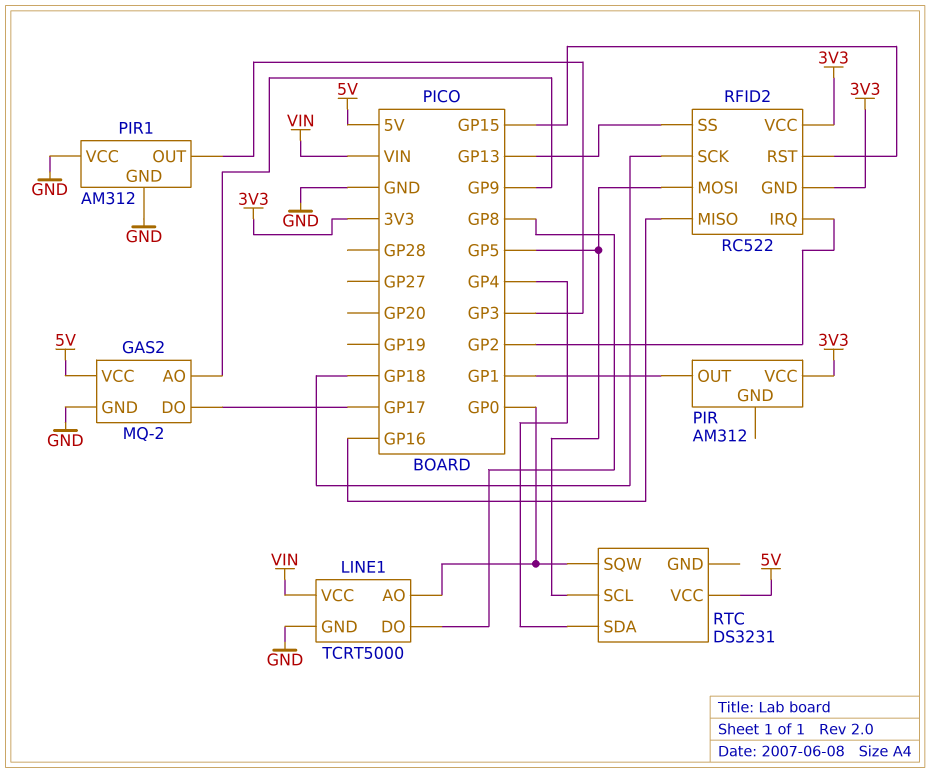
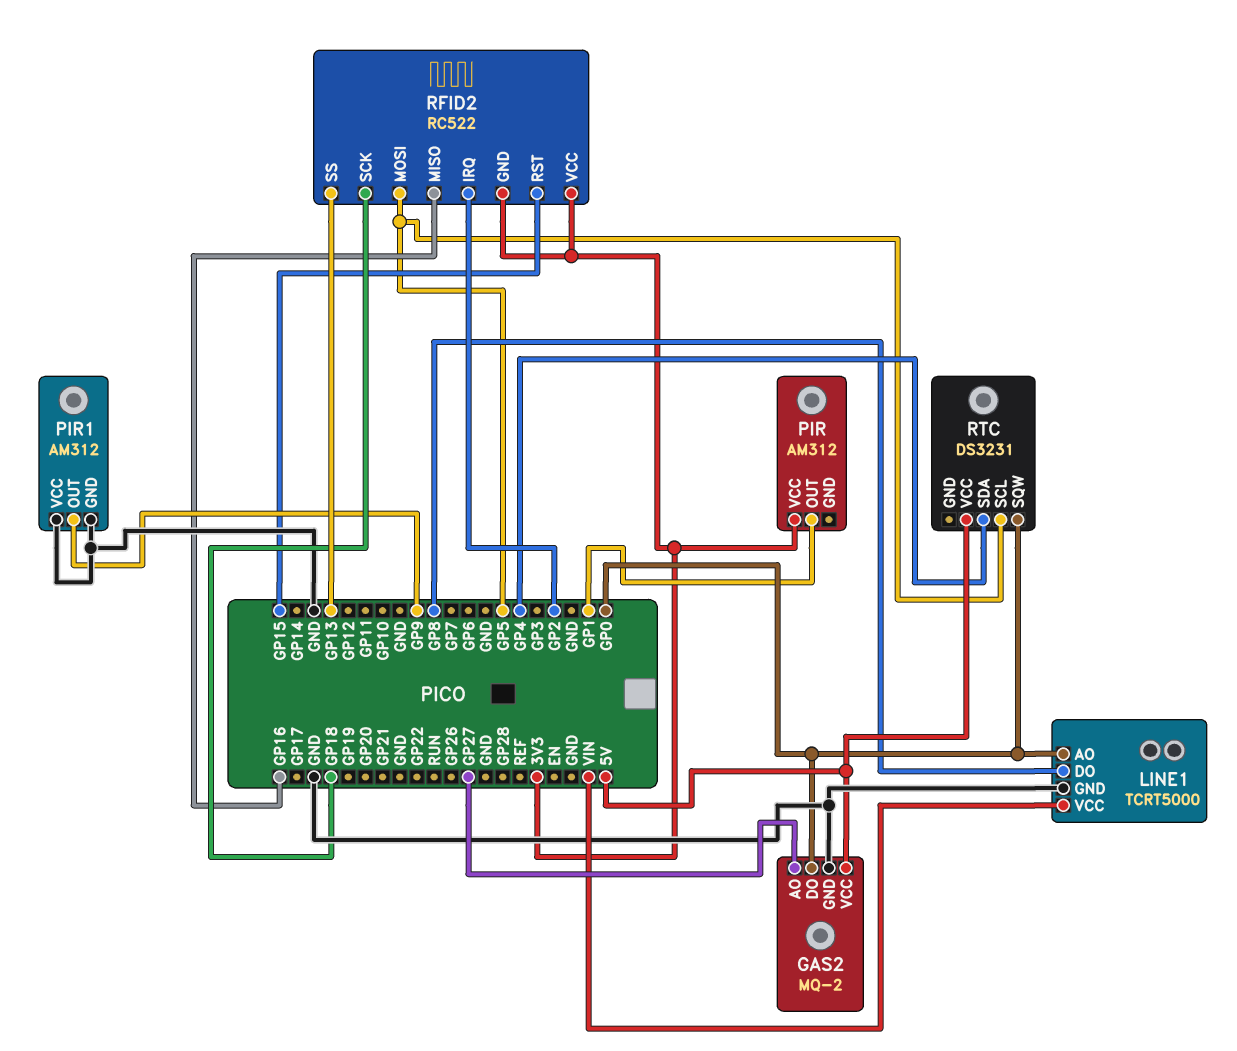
GAS2 pin AO: GP9 -> GP27
GAS2 pin DO: GP17 -> GP0
PIR1 pin OUT: GP3 -> GP9

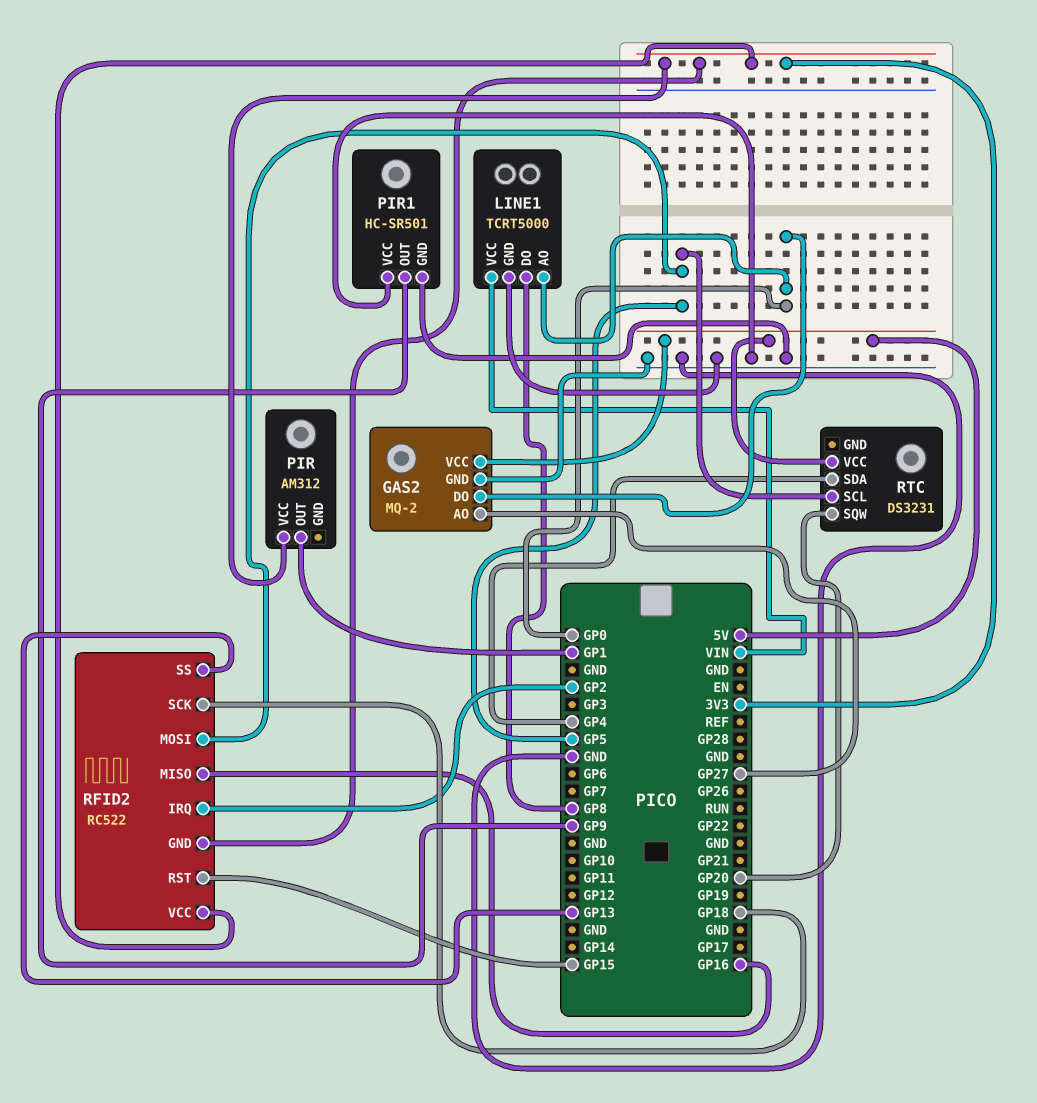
PIR1: AM312 -> HC-SR501
RTC pin SQW: GP0 -> GP20

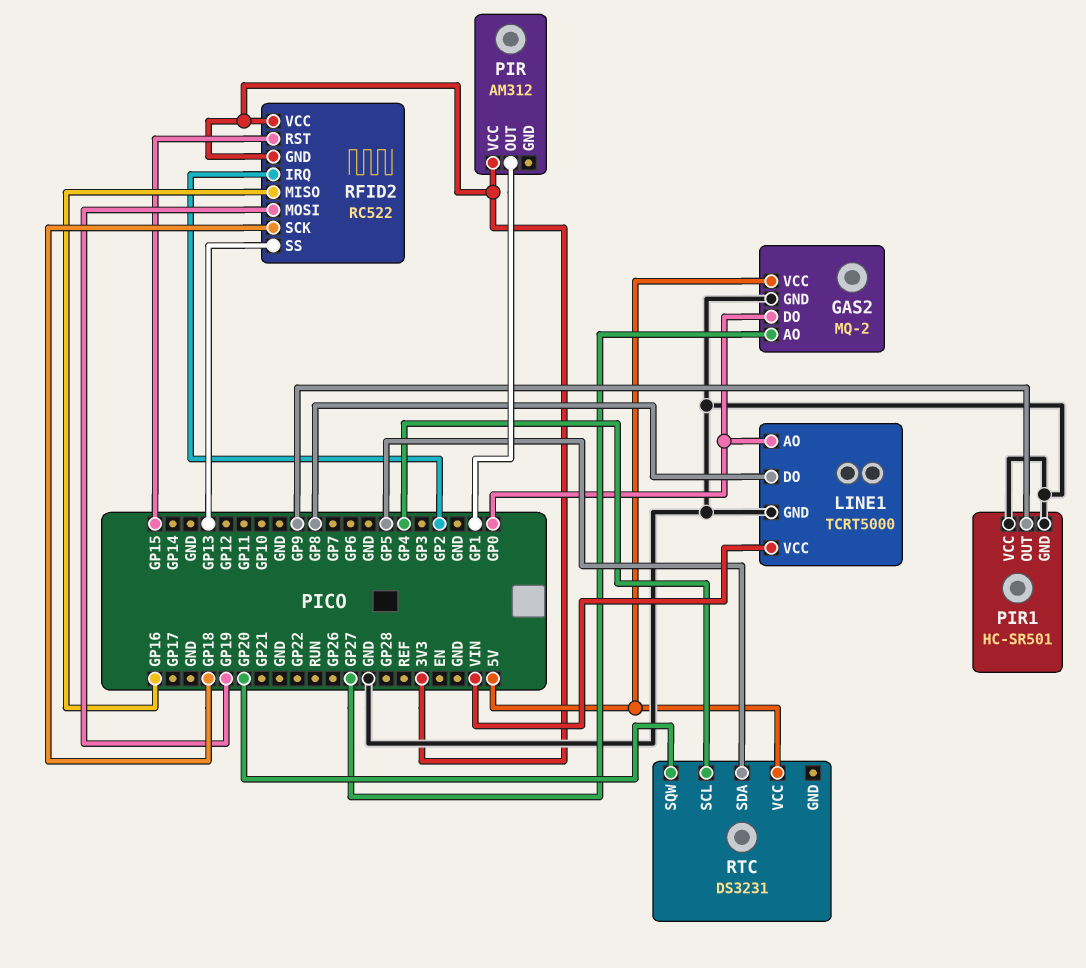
RFID2 pin MOSI: GP5 -> GP19
RTC pin SCL: GP5 -> GP4
RTC pin SDA: GP4 -> GP5

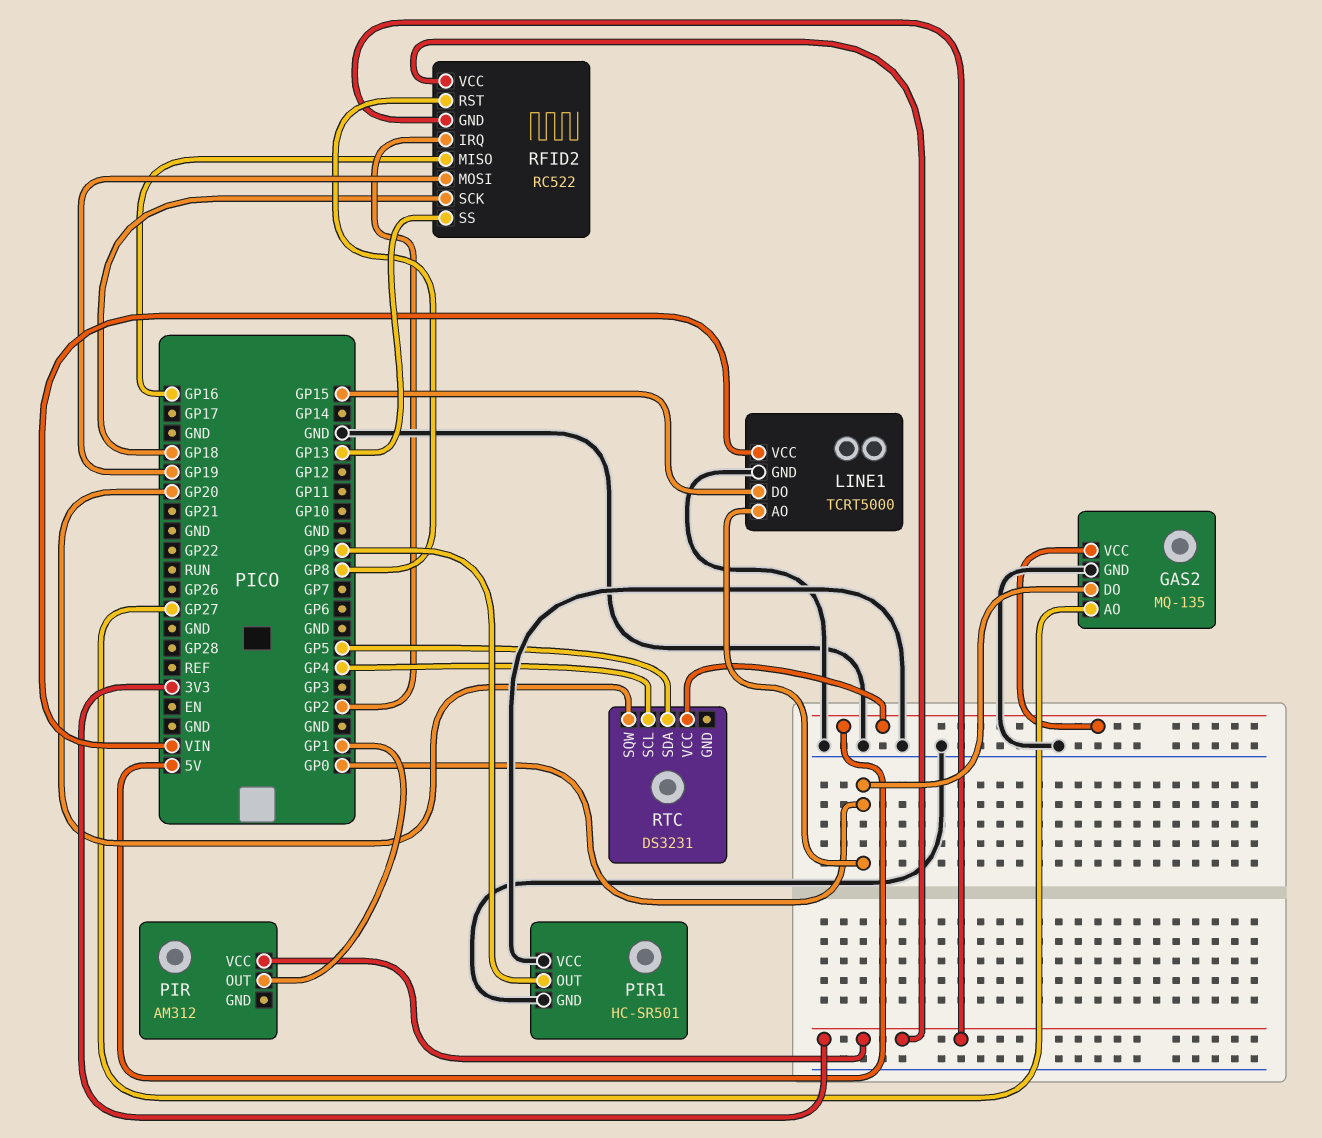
GAS2: MQ-2 -> MQ-135
LINE1 pin DO: GP8 -> GP15
RFID2 pin RST: GP15 -> GP8

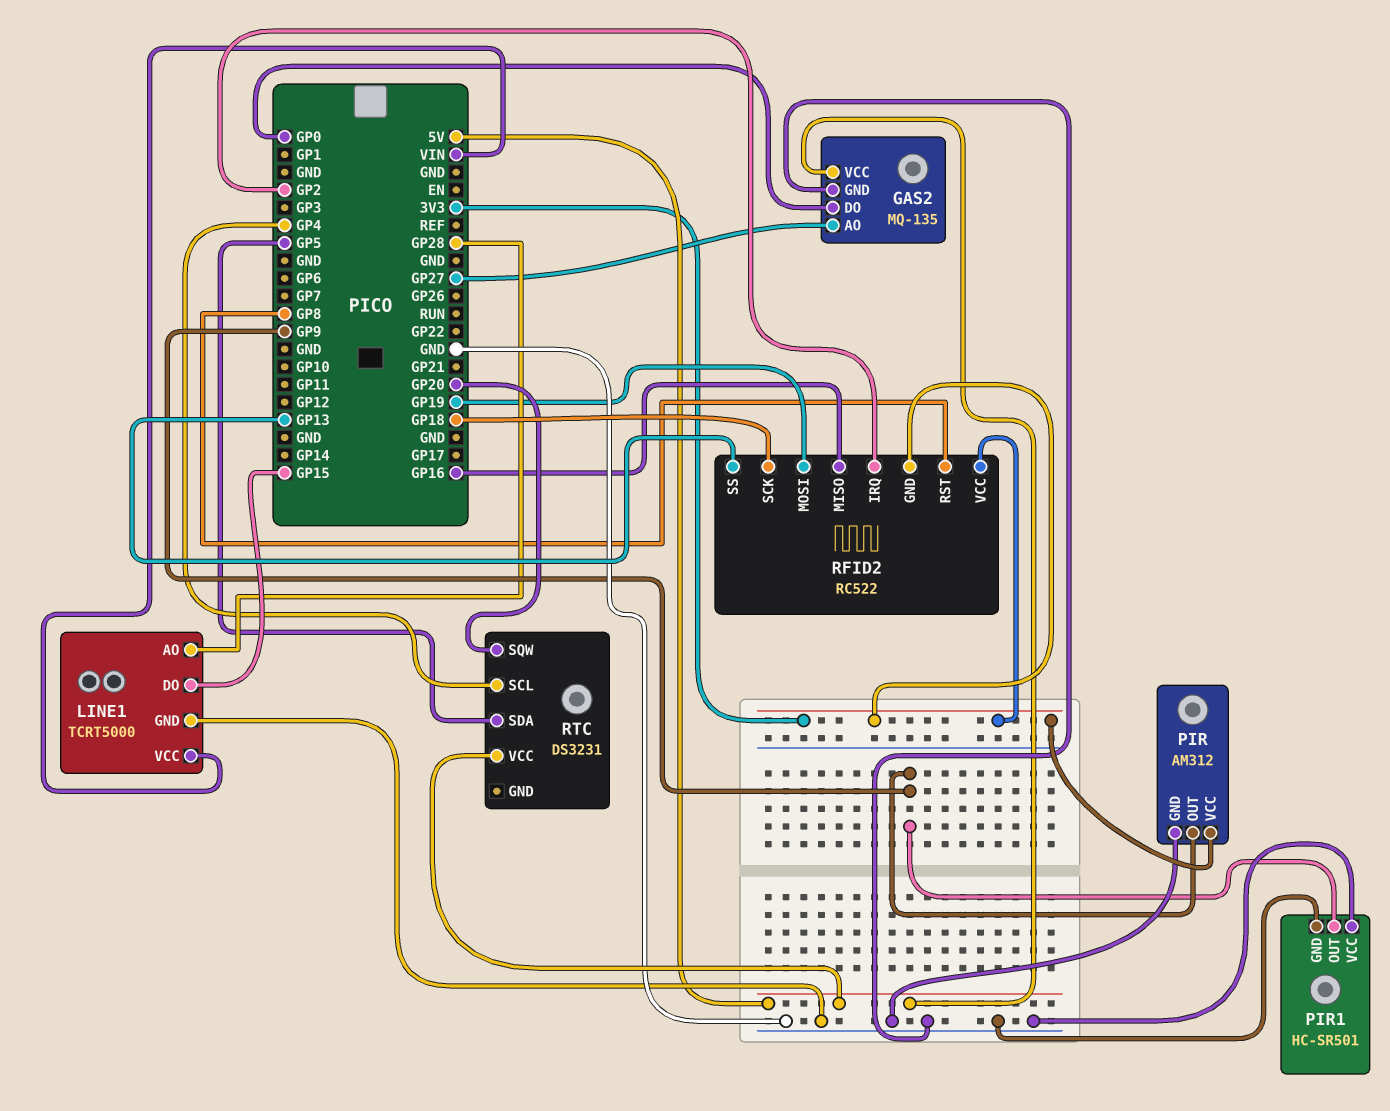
LINE1 pin AO: GP0 -> GP28
PIR pin GND: none -> GND
PIR pin OUT: GP1 -> GP9

